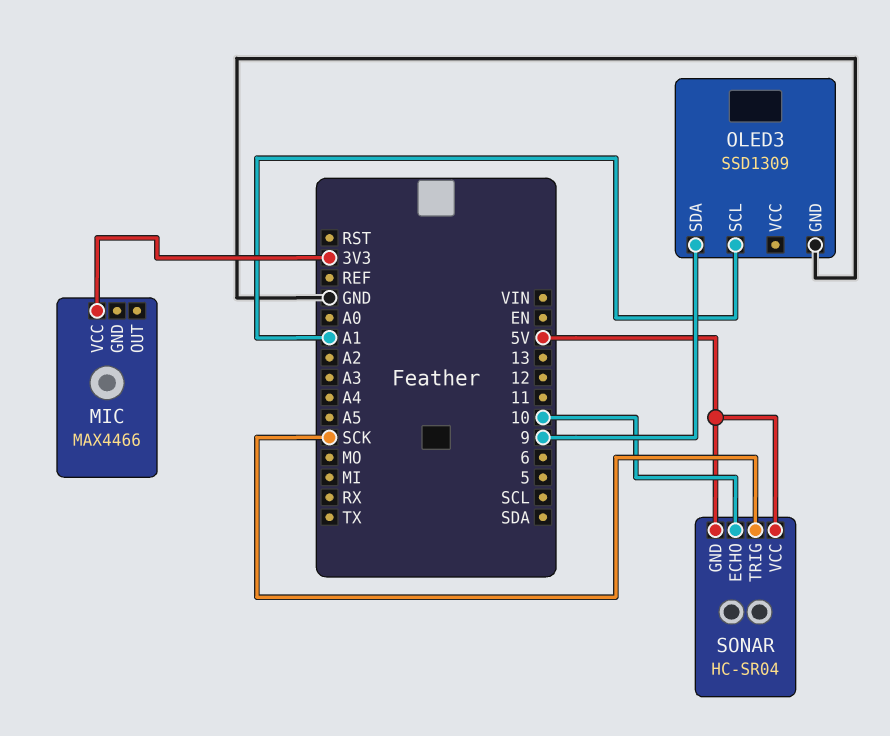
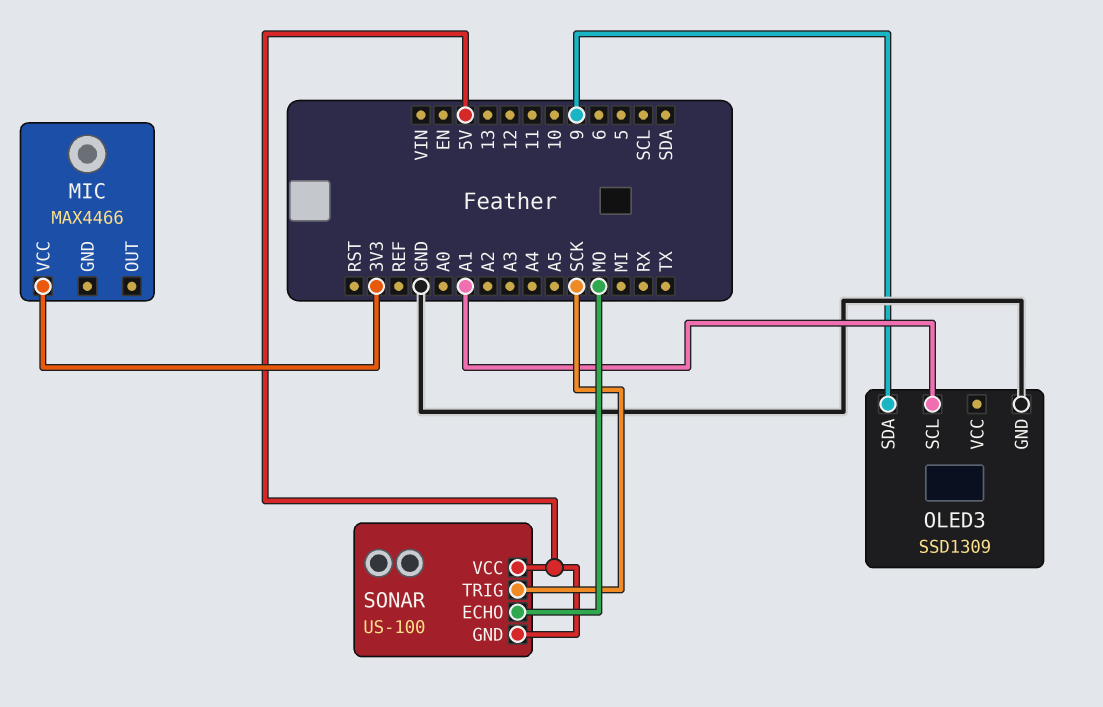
SONAR: HC-SR04 -> US-100
SONAR pin ECHO: 10 -> MO

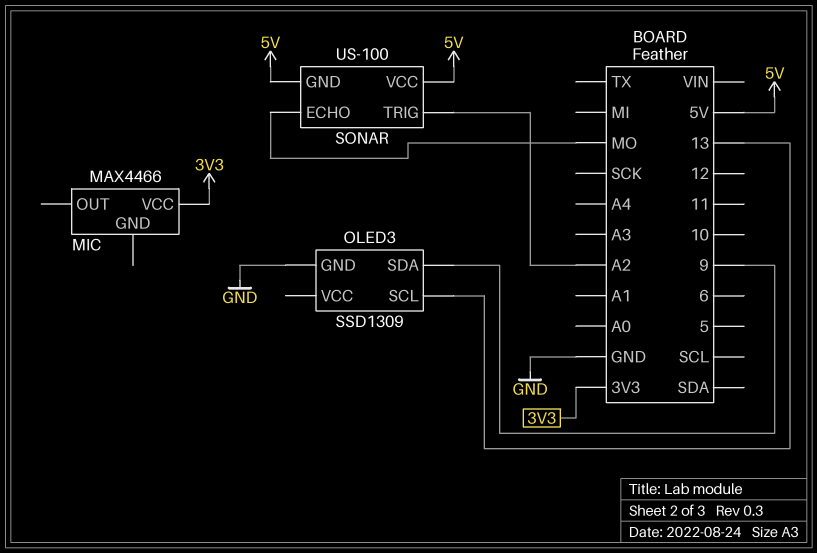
OLED3 pin SCL: A1 -> 13
SONAR pin TRIG: SCK -> A2

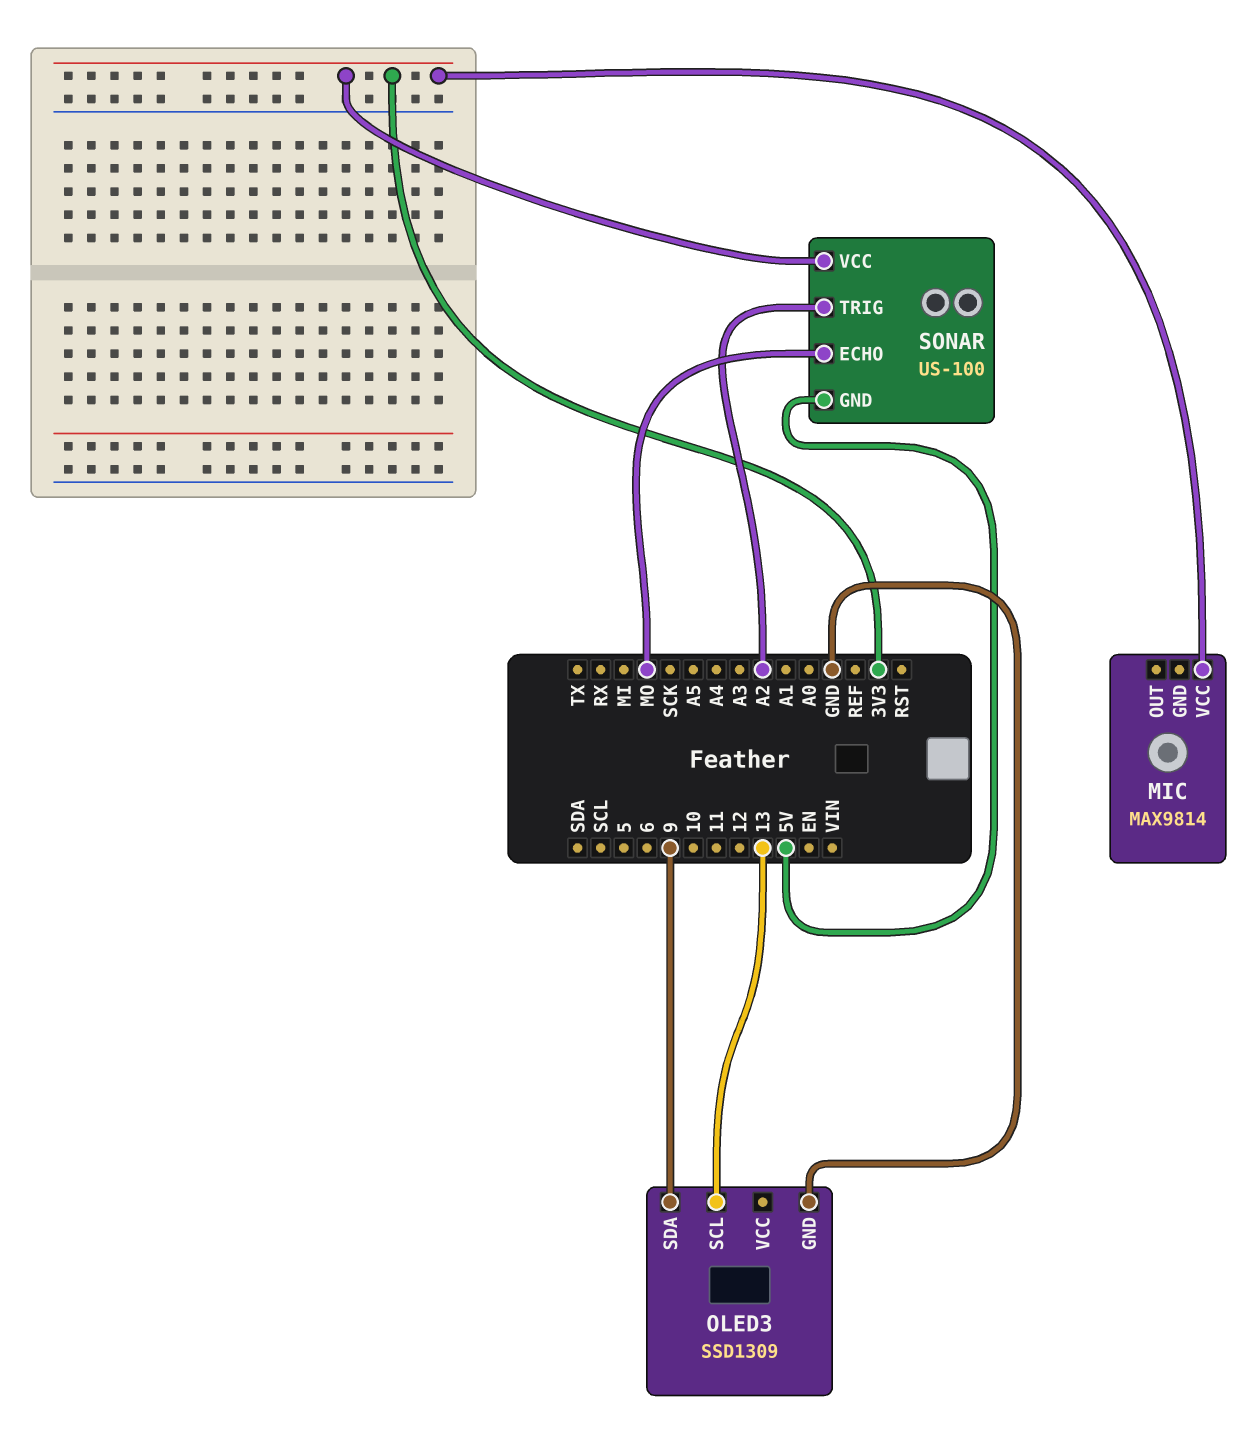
MIC: MAX4466 -> MAX9814
SONAR pin VCC: 5V -> 3V3

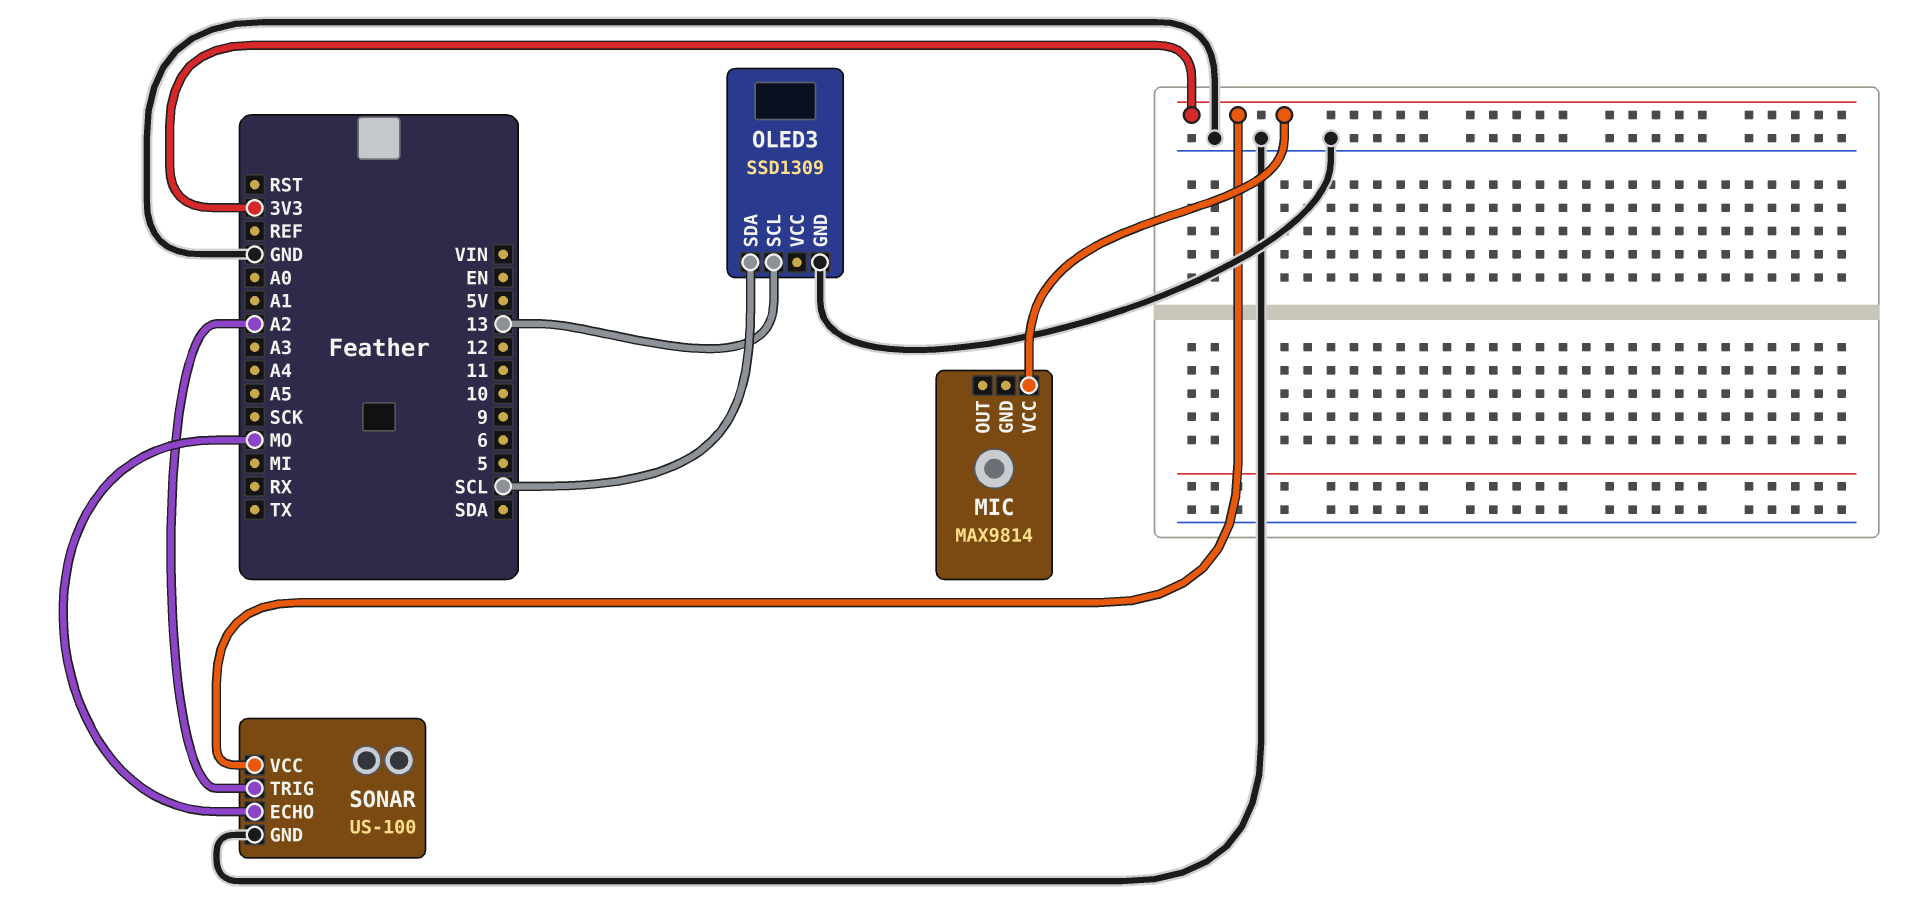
OLED3 pin SDA: 9 -> SCL
SONAR pin GND: 5V -> GND

